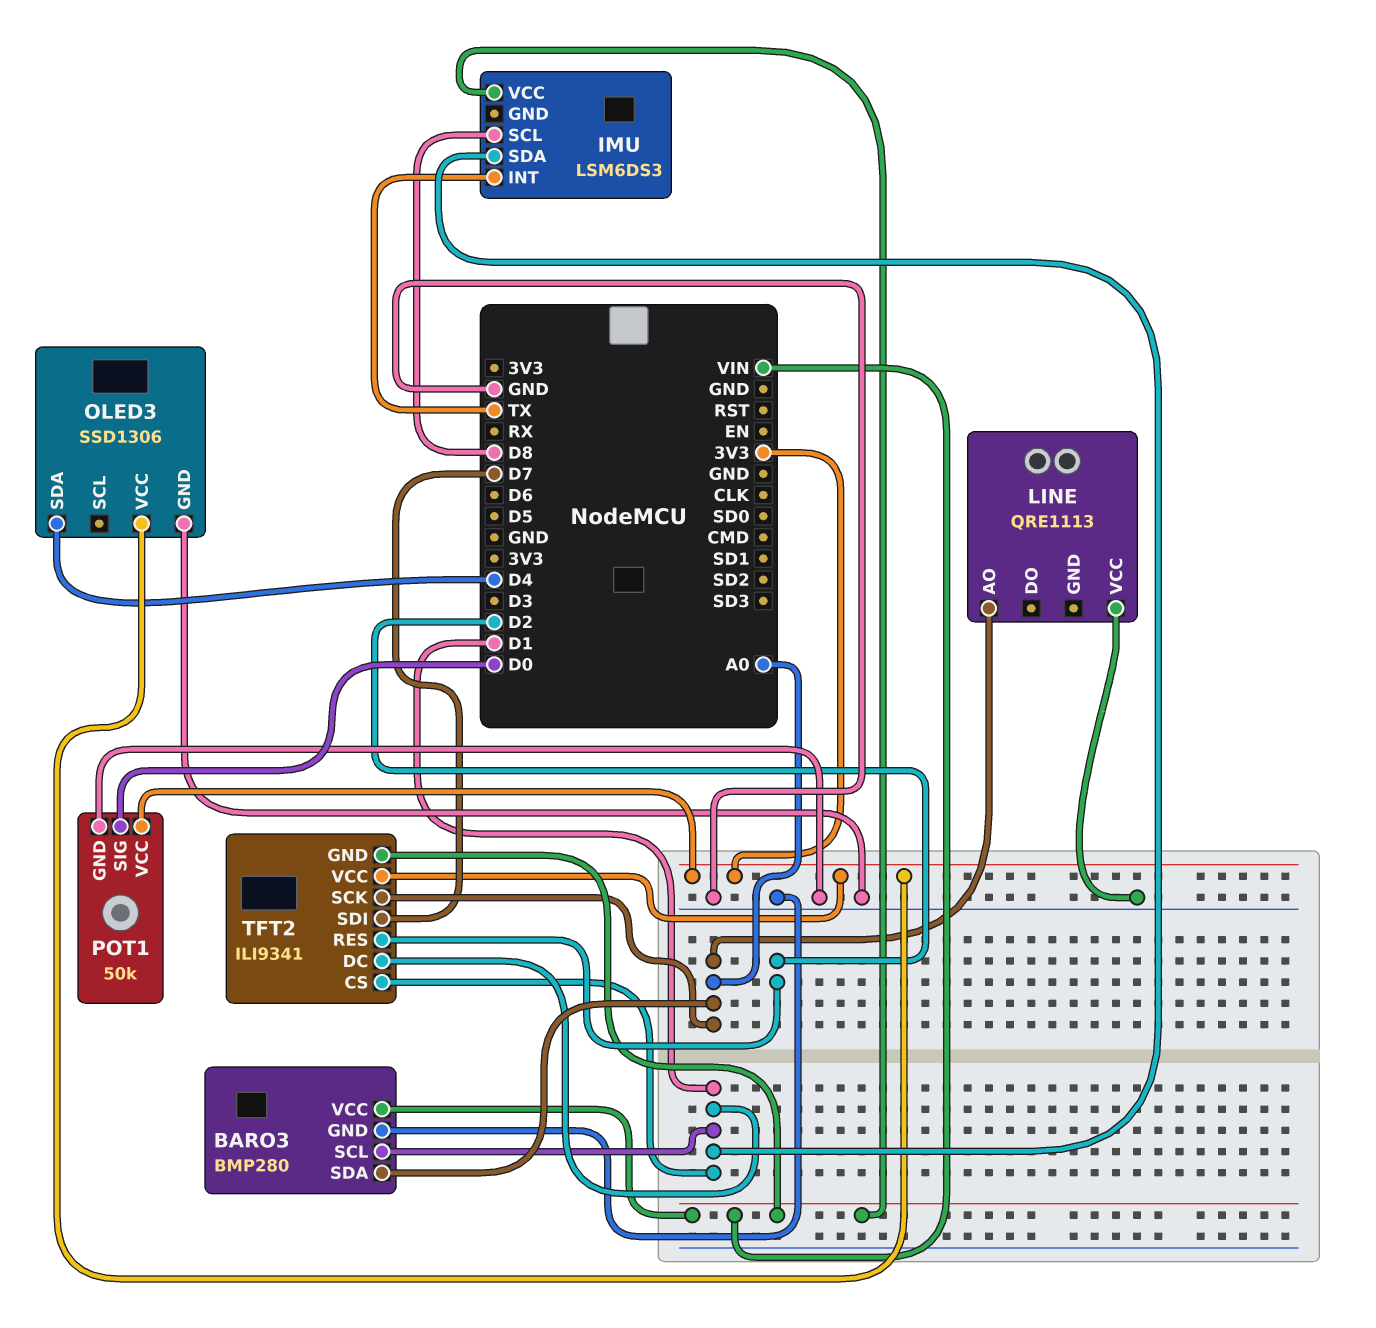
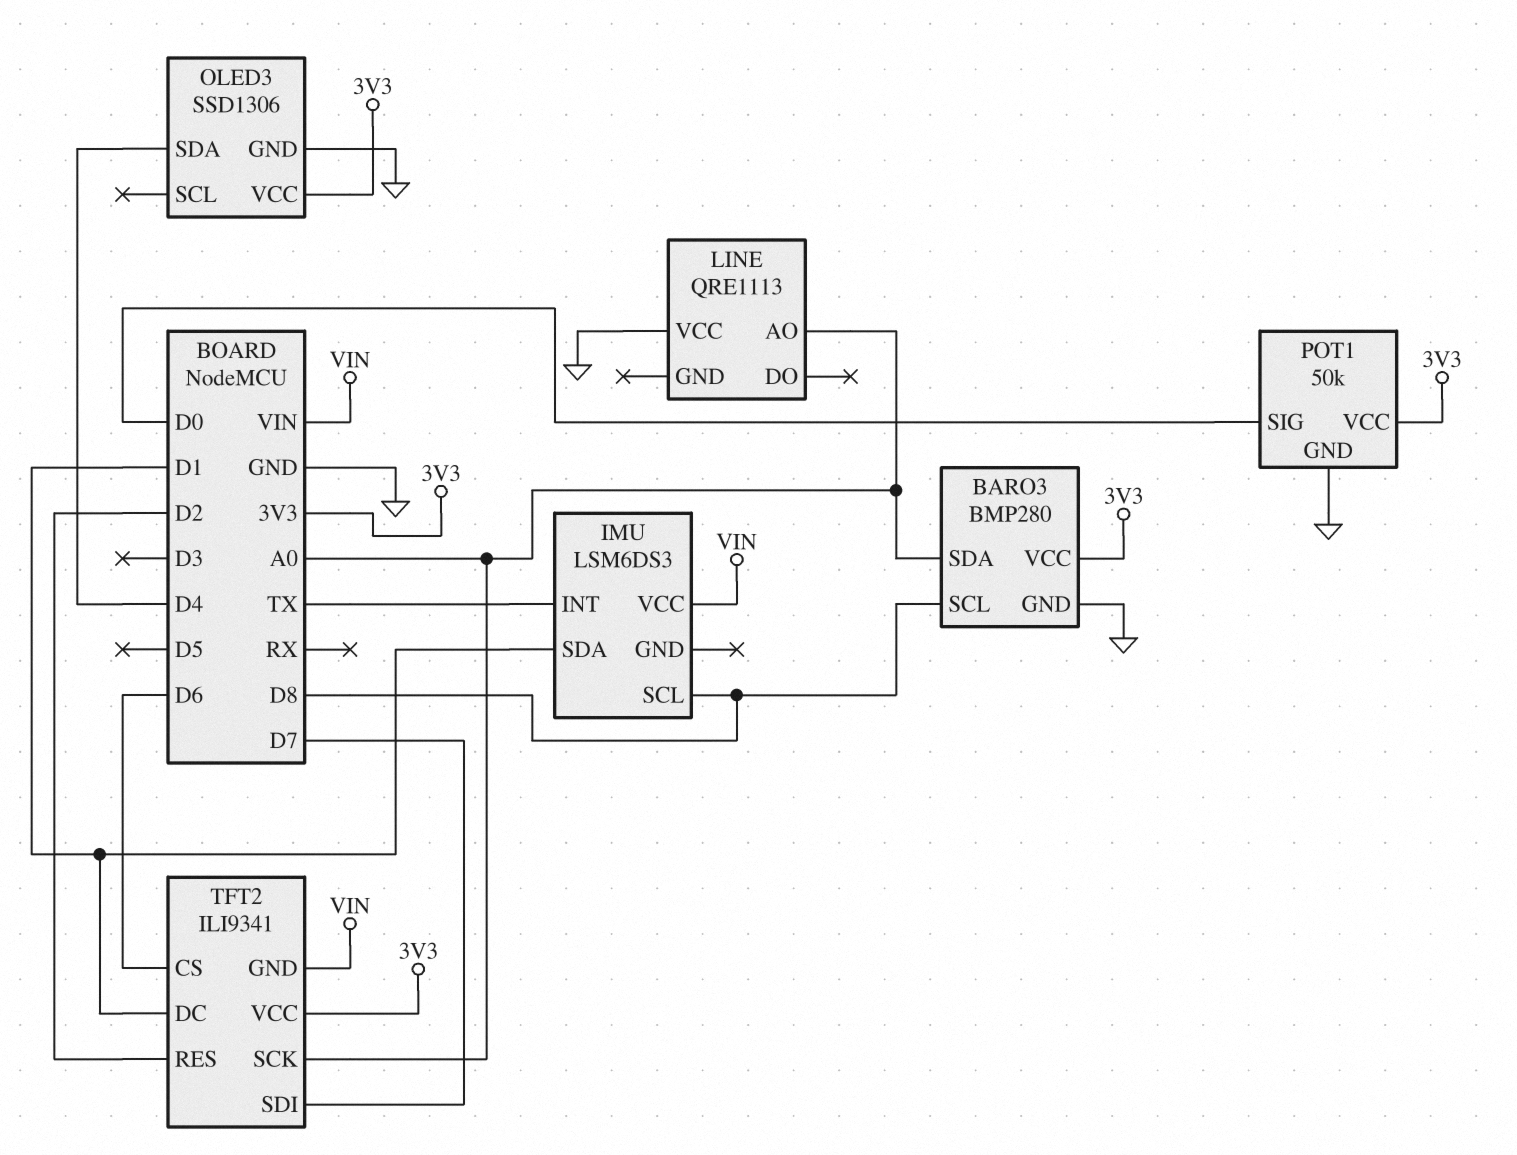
BARO3 pin SCL: D1 -> D8
BARO3 pin VCC: VIN -> 3V3
TFT2 pin CS: D1 -> D6

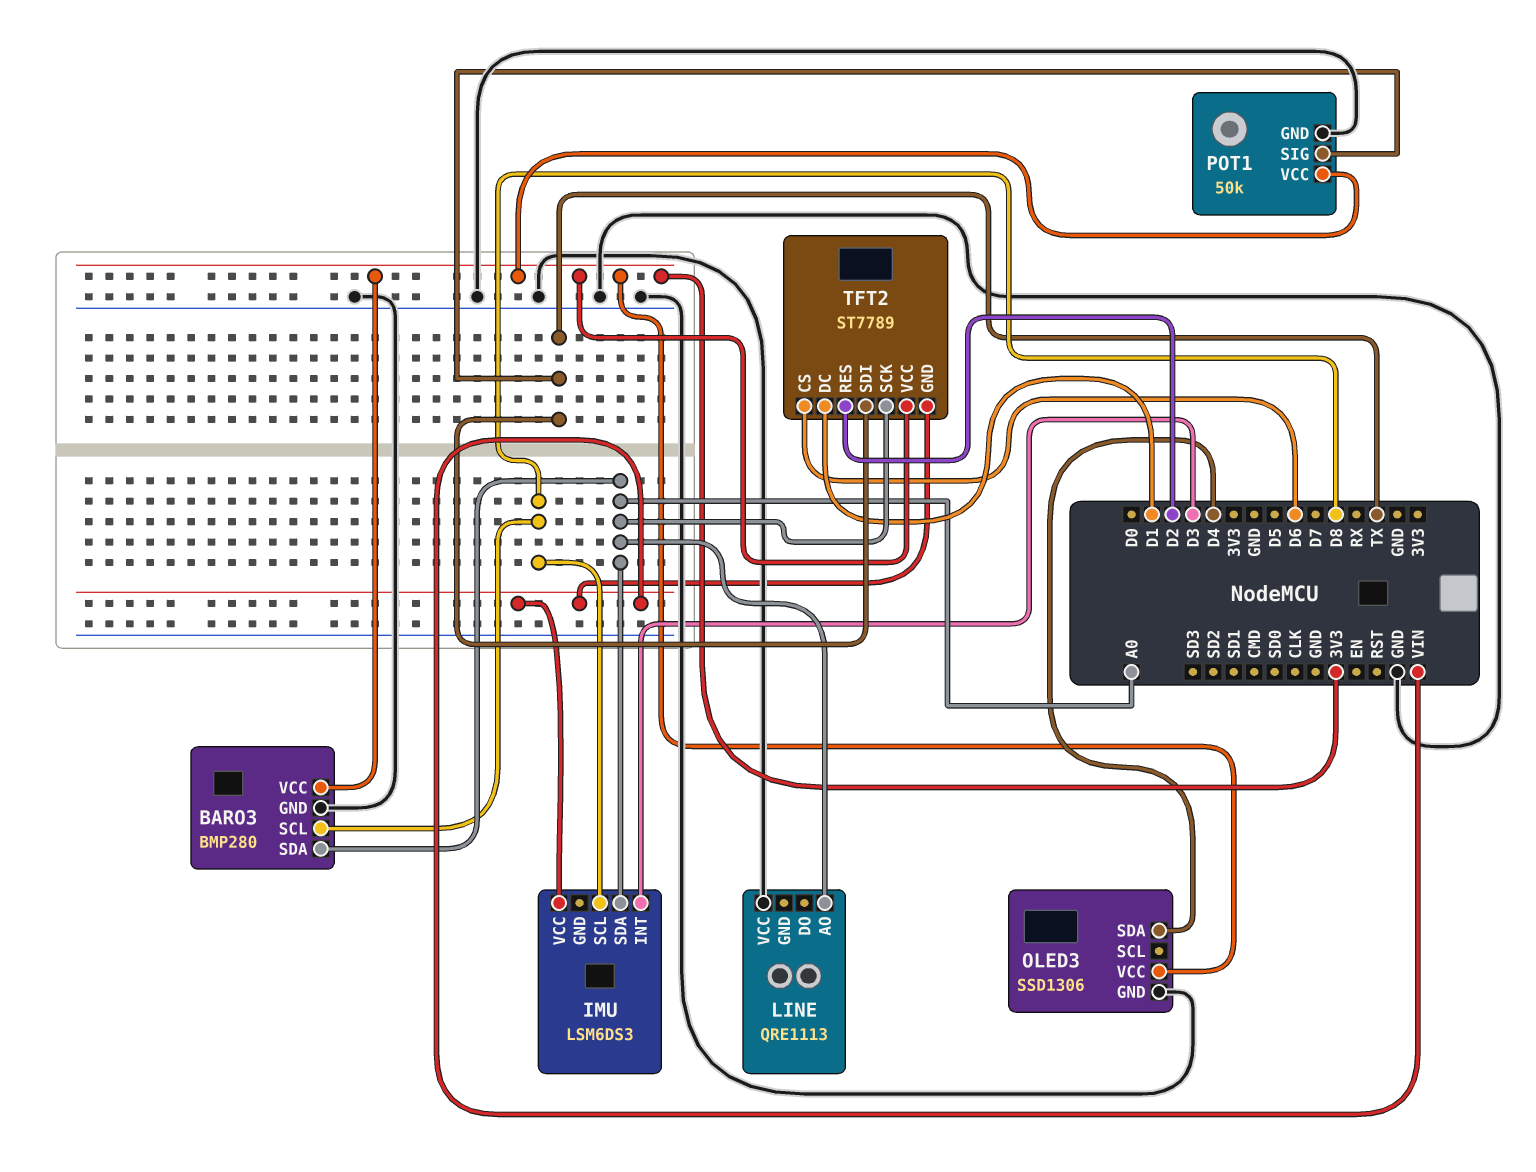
IMU pin INT: TX -> D3
IMU pin SDA: D1 -> A0
POT1 pin SIG: D0 -> TX
TFT2: ILI9341 -> ST7789
TFT2 pin SDI: D7 -> TX

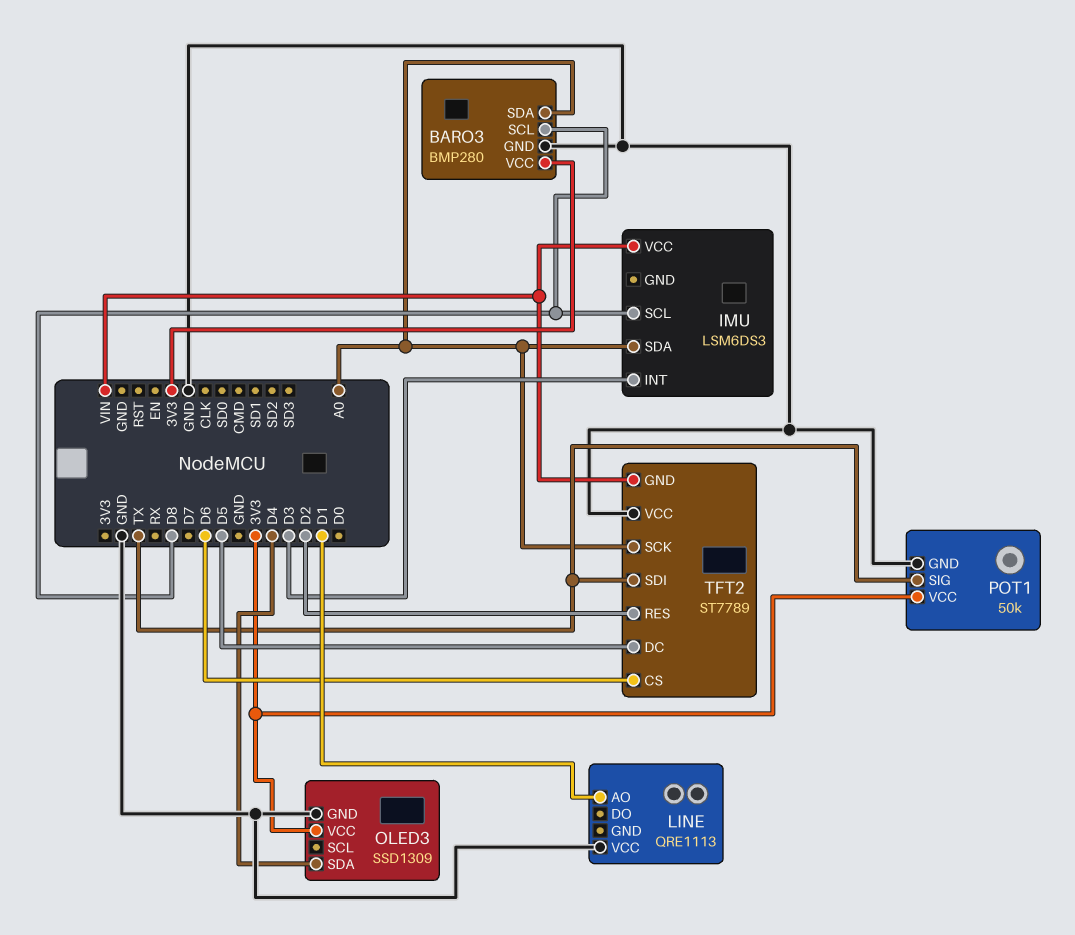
LINE pin AO: A0 -> D1
OLED3: SSD1306 -> SSD1309
TFT2 pin DC: D1 -> D5
TFT2 pin VCC: 3V3 -> GND

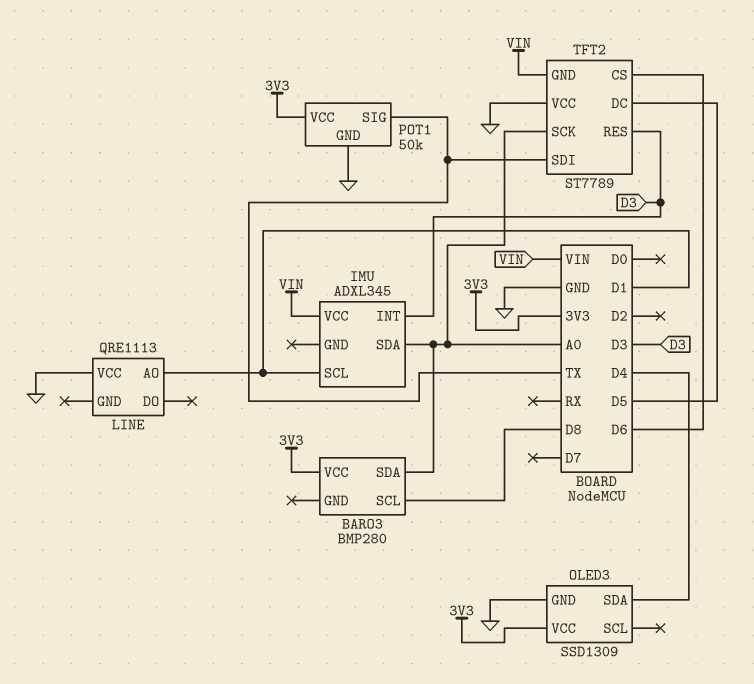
BARO3 pin GND: GND -> none
IMU: LSM6DS3 -> ADXL345
IMU pin SCL: D8 -> D1
TFT2 pin RES: D2 -> D3

